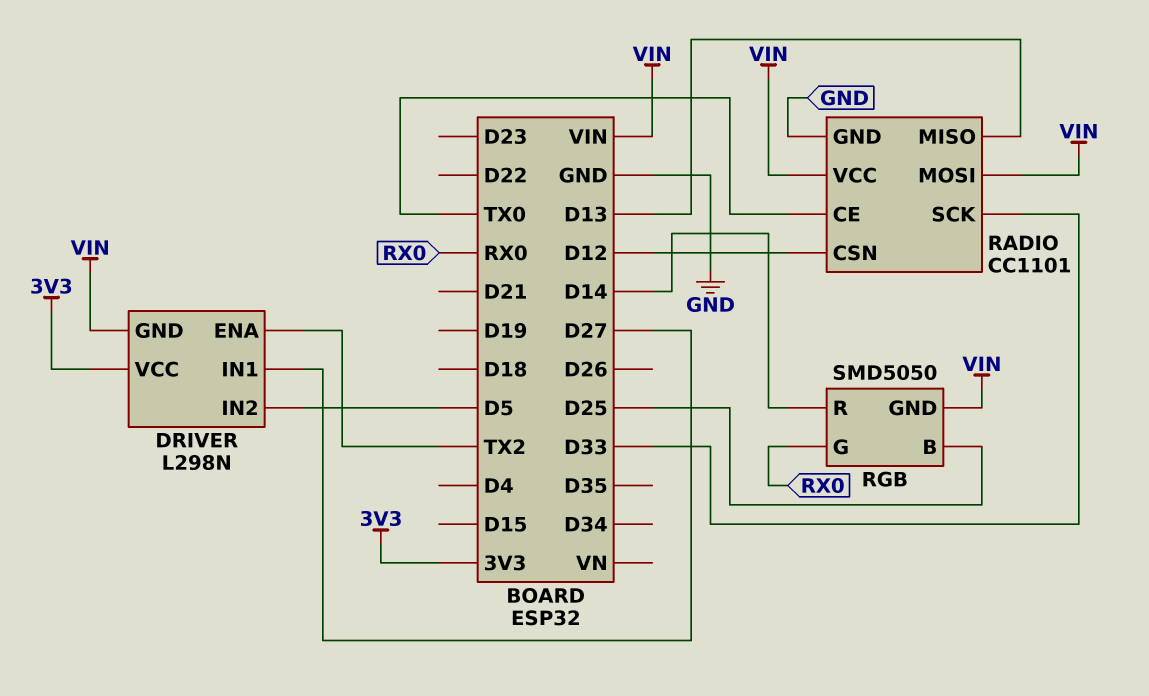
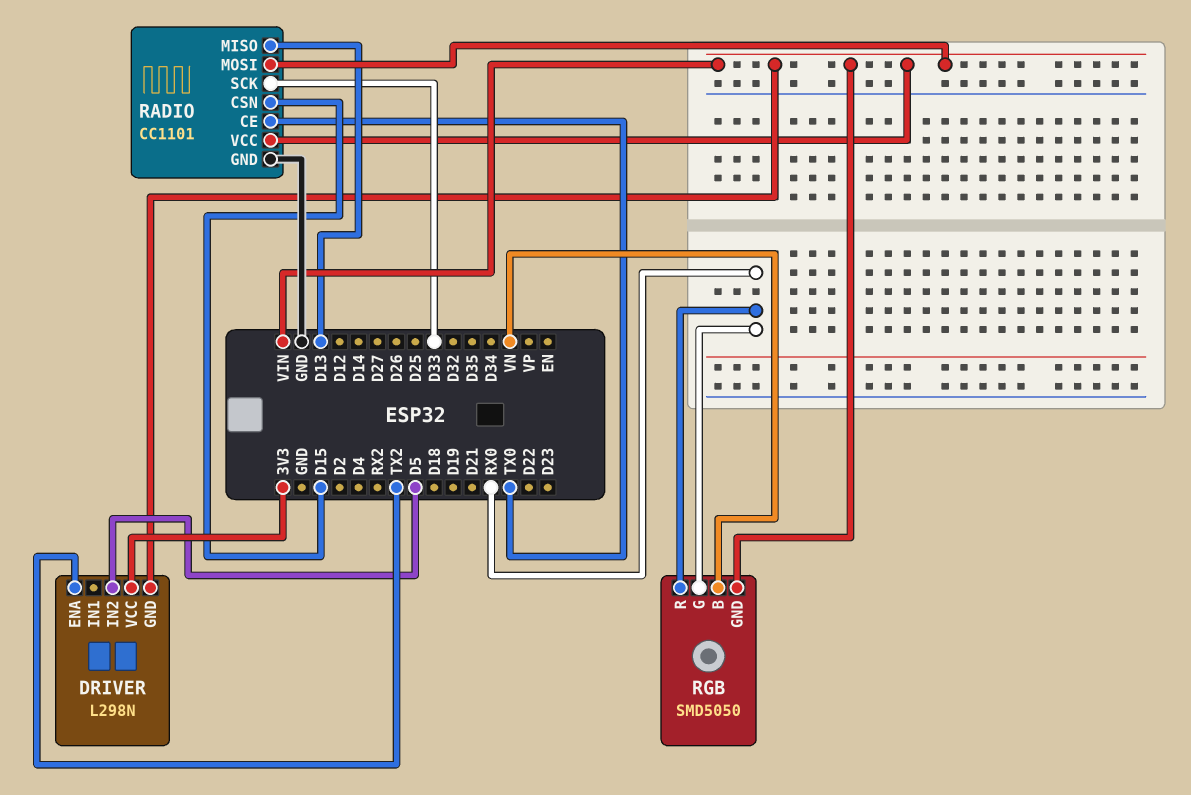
DRIVER pin IN1: D27 -> none
RADIO pin CSN: D12 -> D15
RGB pin B: D25 -> VN
RGB pin R: D14 -> RX0

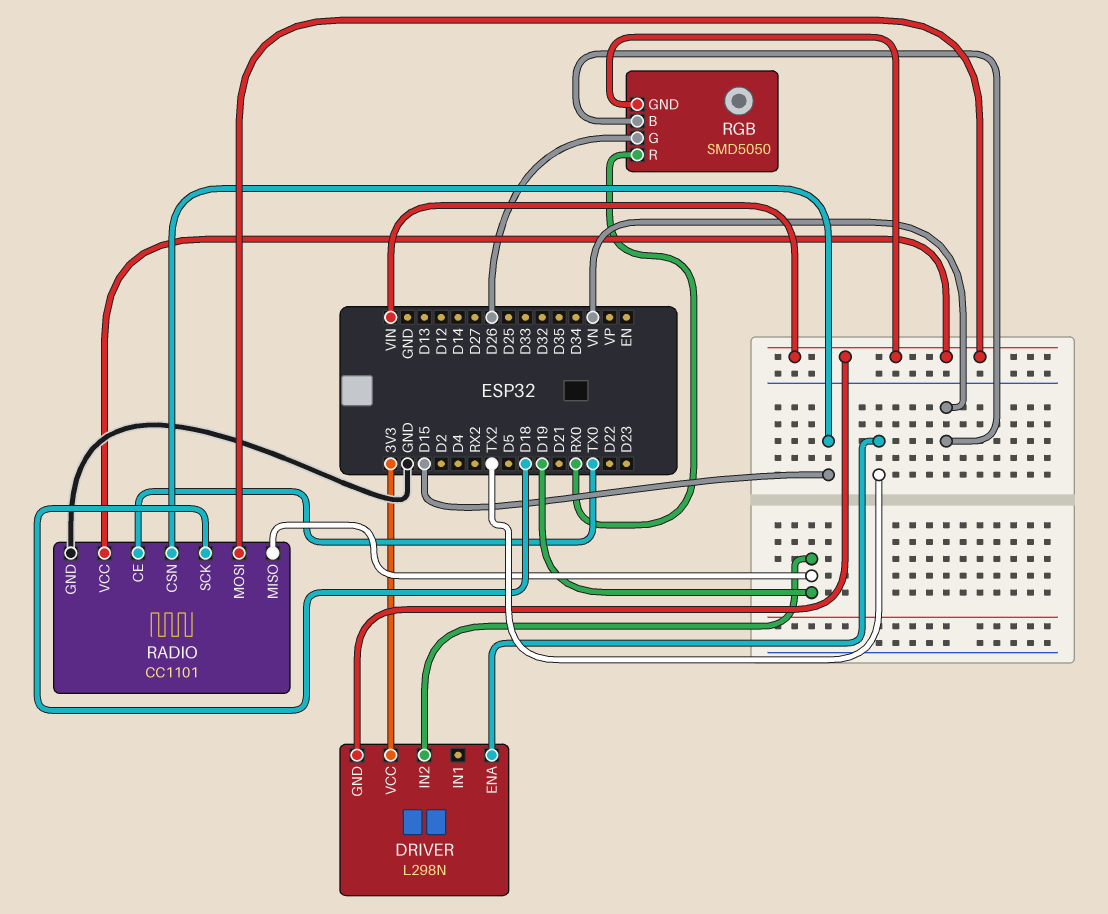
DRIVER pin IN2: D5 -> D19
RADIO pin MISO: D13 -> D19
RADIO pin SCK: D33 -> D18
RGB pin G: RX0 -> D26

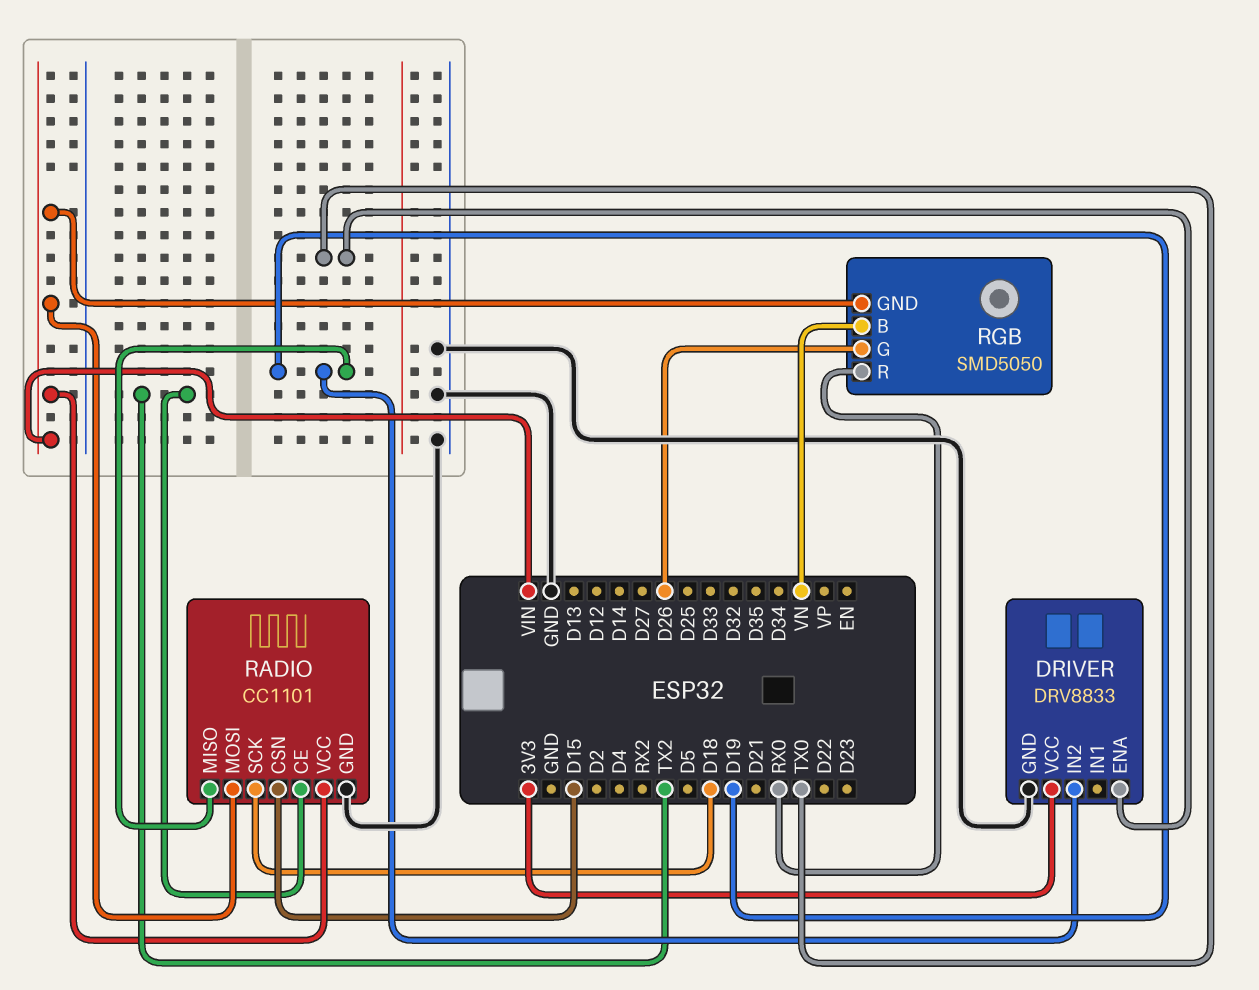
DRIVER: L298N -> DRV8833
DRIVER pin ENA: TX2 -> TX0
DRIVER pin GND: VIN -> GND
RADIO pin CE: TX0 -> TX2

